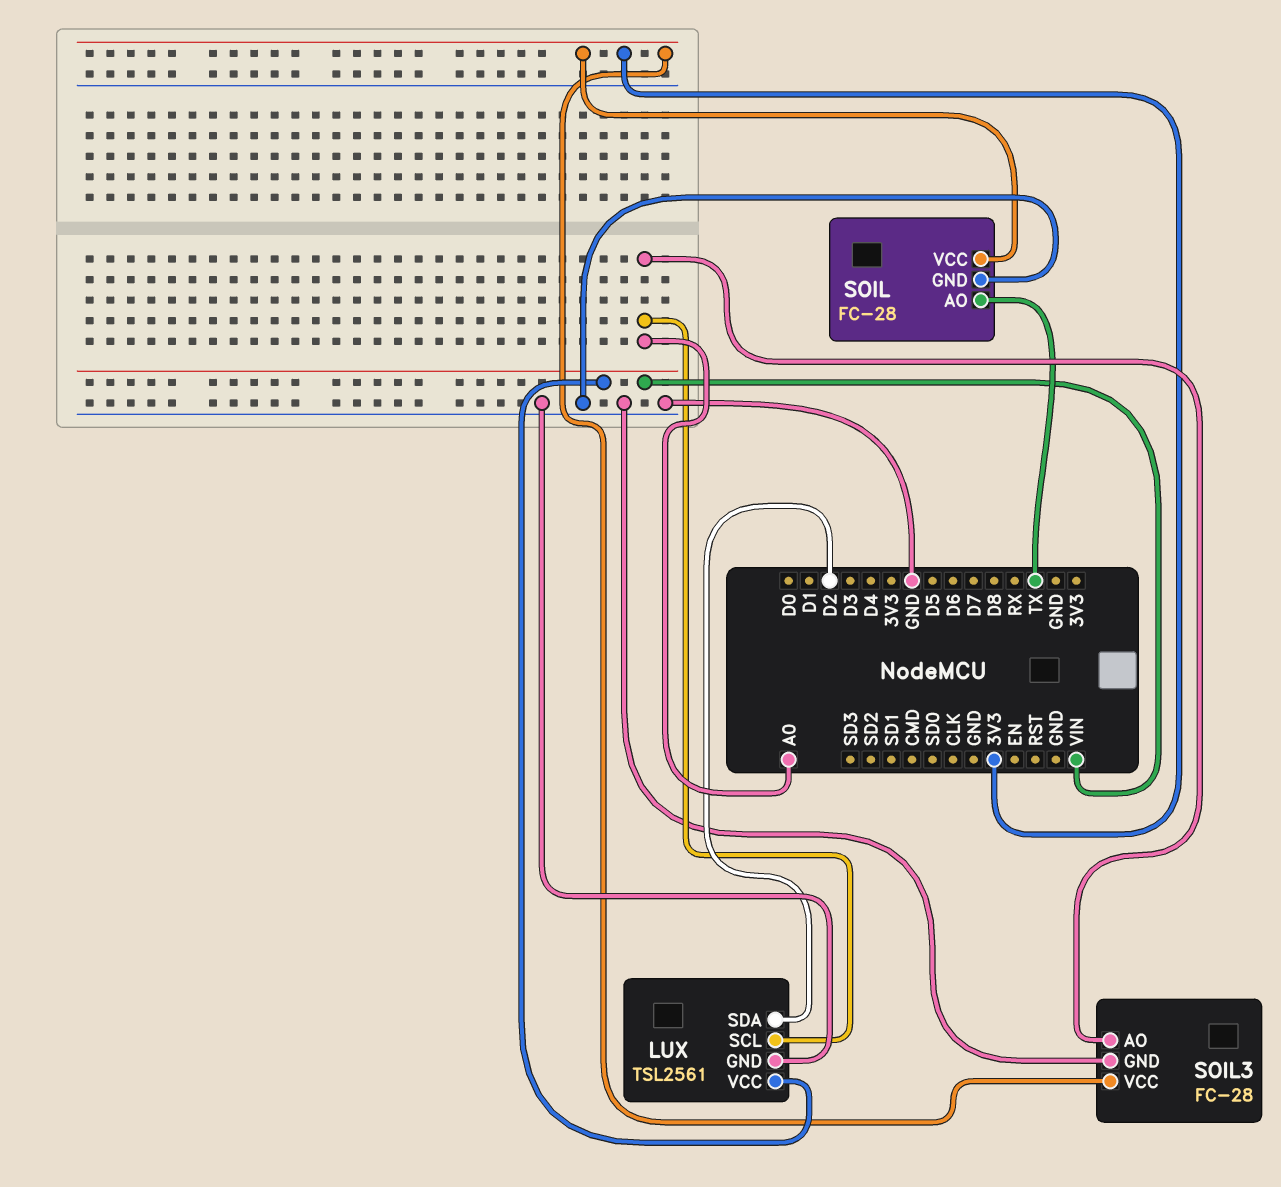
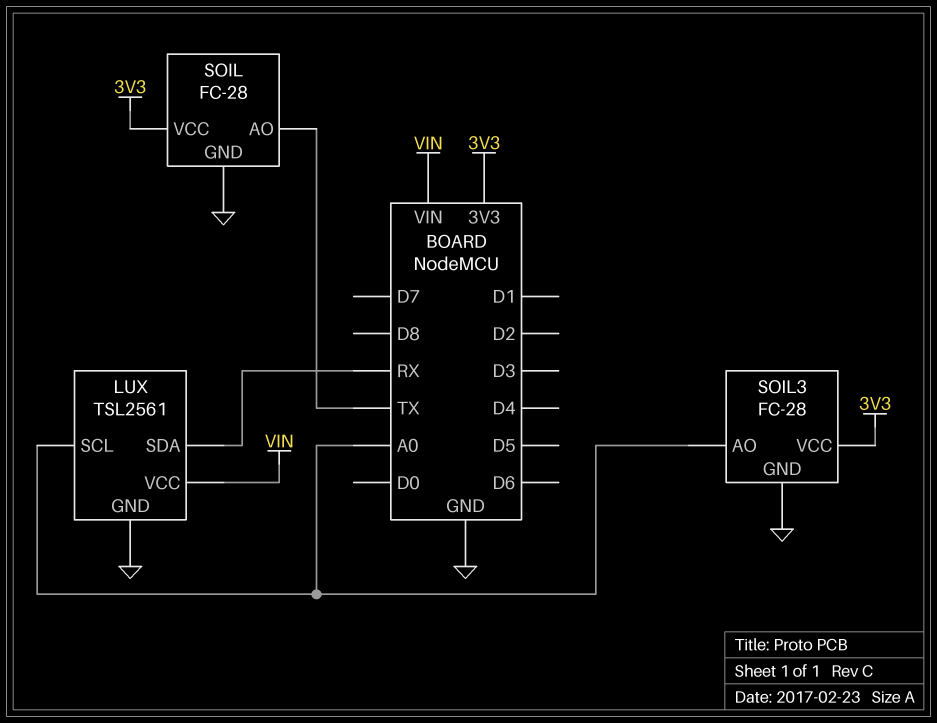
LUX pin SDA: D2 -> RX

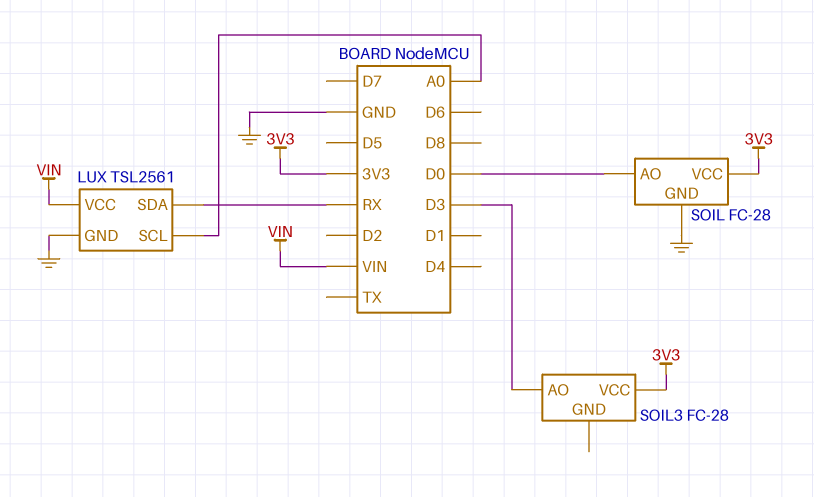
SOIL pin AO: TX -> D0
SOIL3 pin AO: A0 -> D3
SOIL3 pin GND: GND -> none

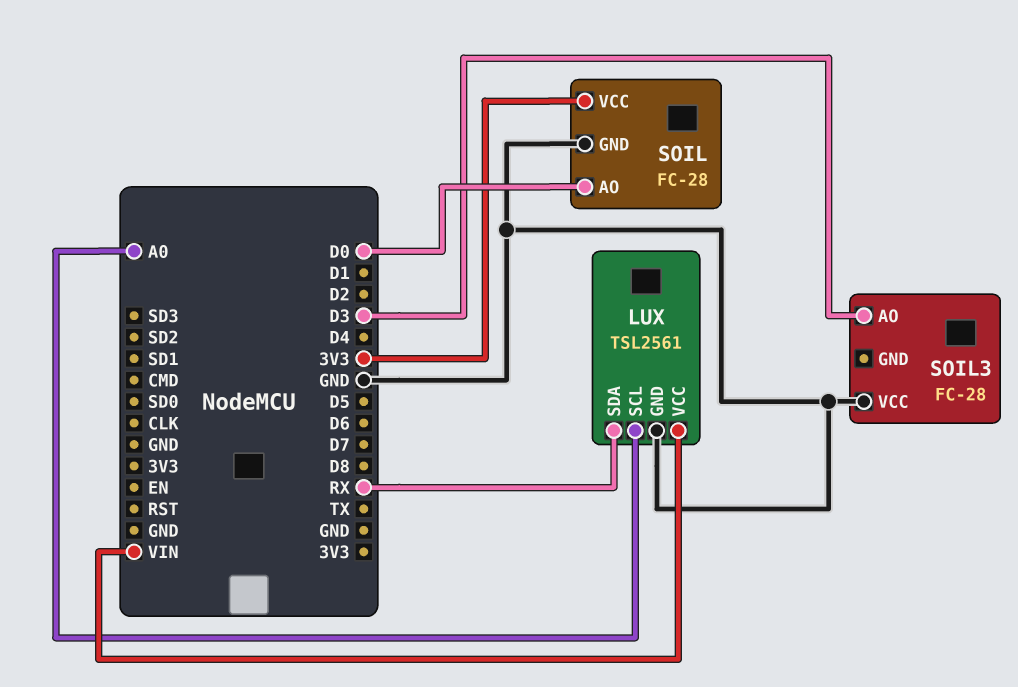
SOIL3 pin VCC: 3V3 -> GND

